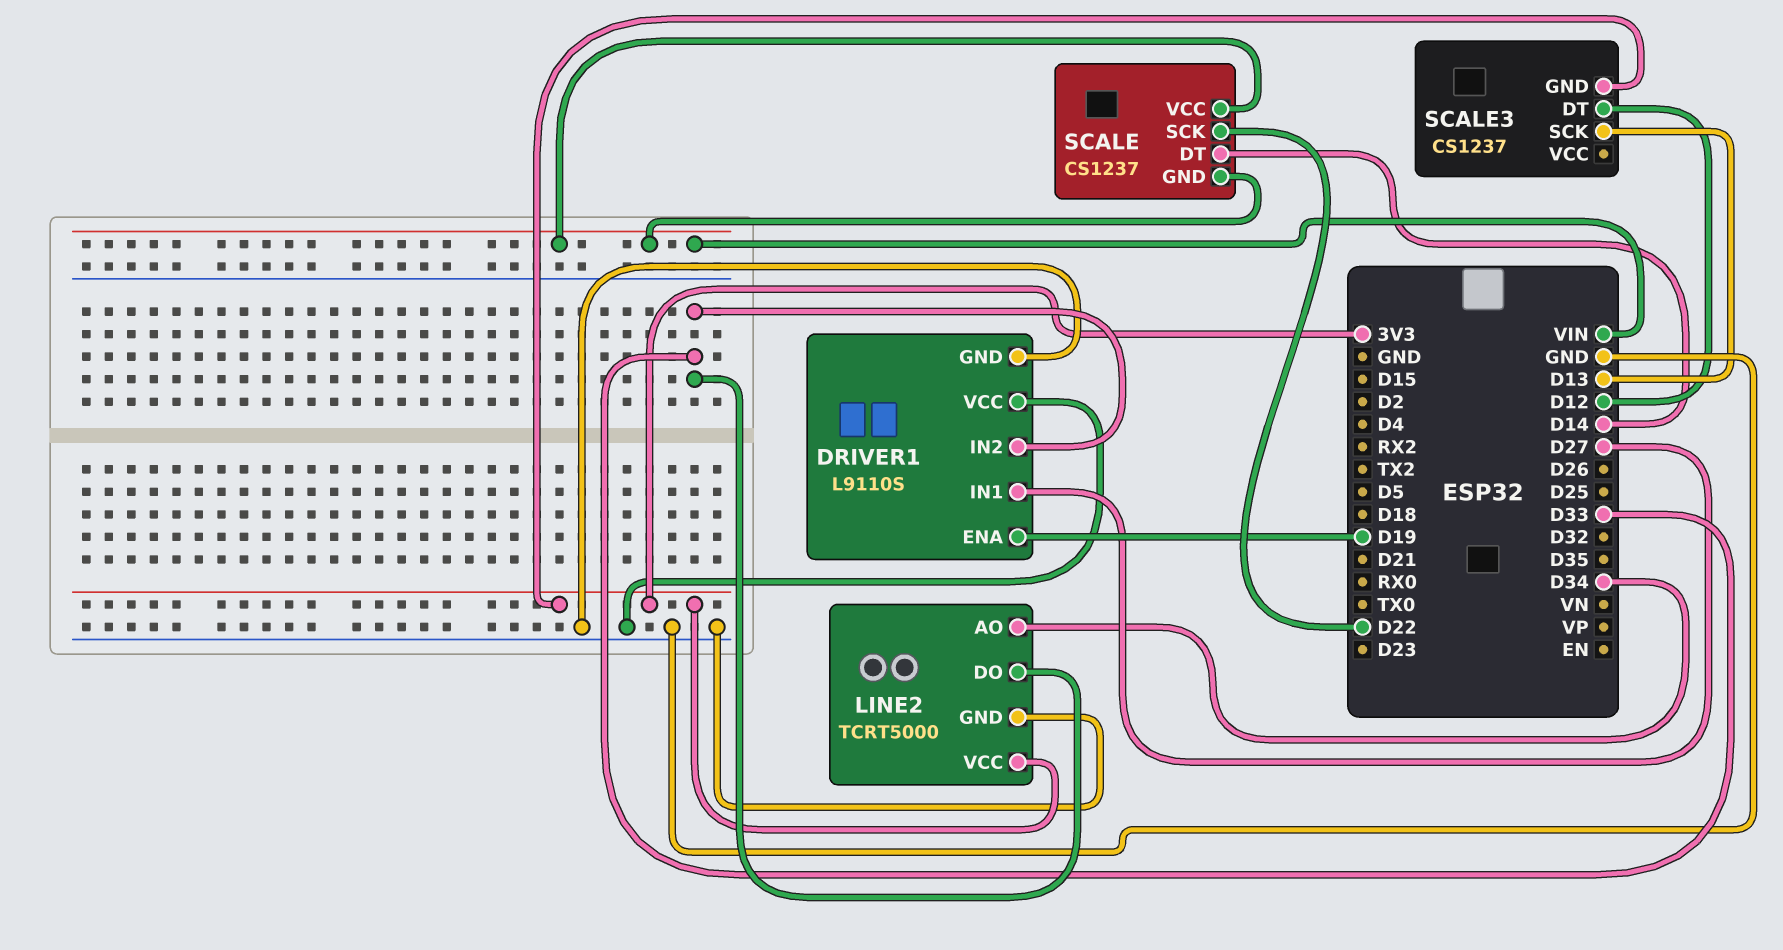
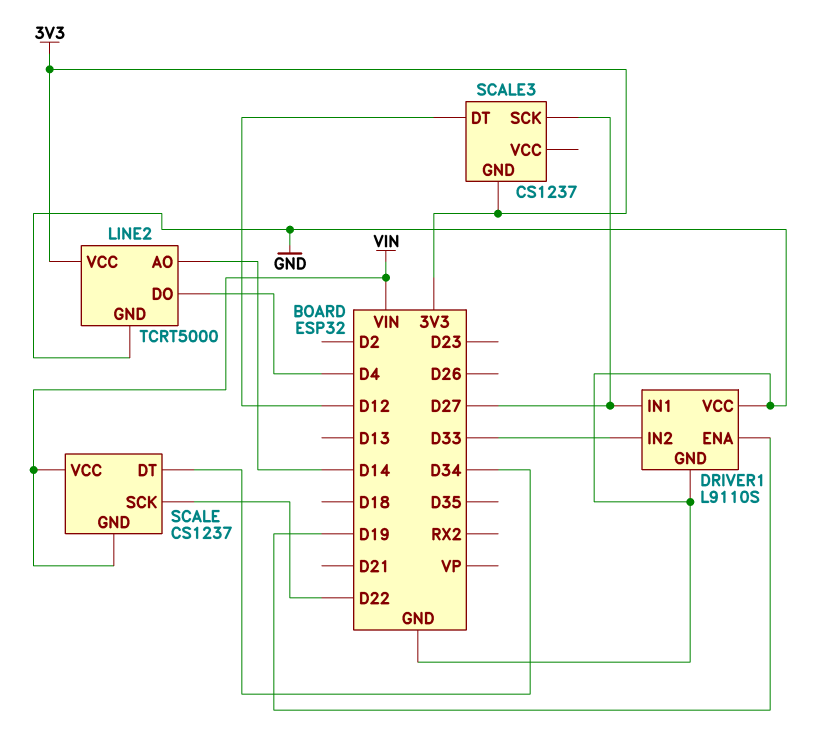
LINE2 pin AO: D34 -> D14
LINE2 pin DO: D33 -> D4
SCALE pin DT: D14 -> D34
SCALE3 pin SCK: D13 -> D27

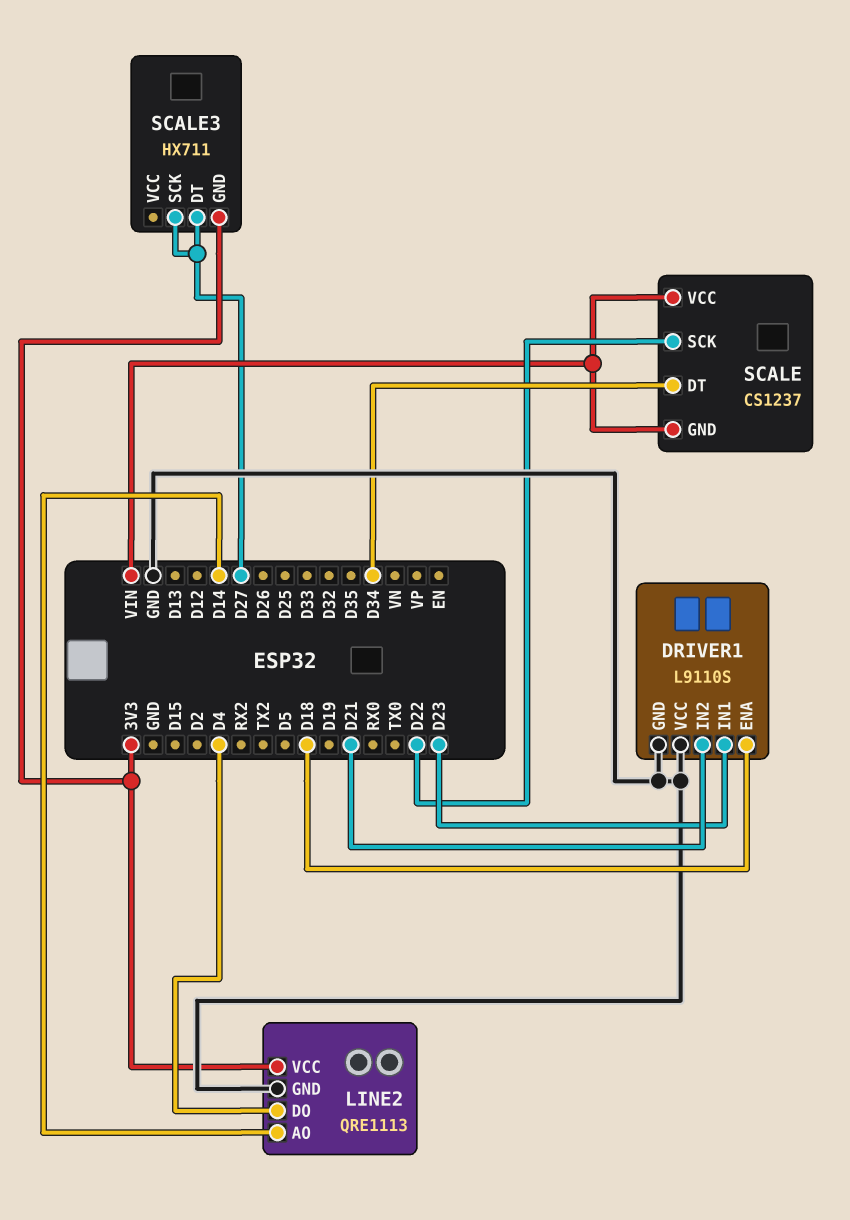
DRIVER1 pin ENA: D19 -> D18
DRIVER1 pin IN1: D27 -> D23
DRIVER1 pin IN2: D33 -> D21
LINE2: TCRT5000 -> QRE1113
SCALE3: CS1237 -> HX711
SCALE3 pin DT: D12 -> D27

